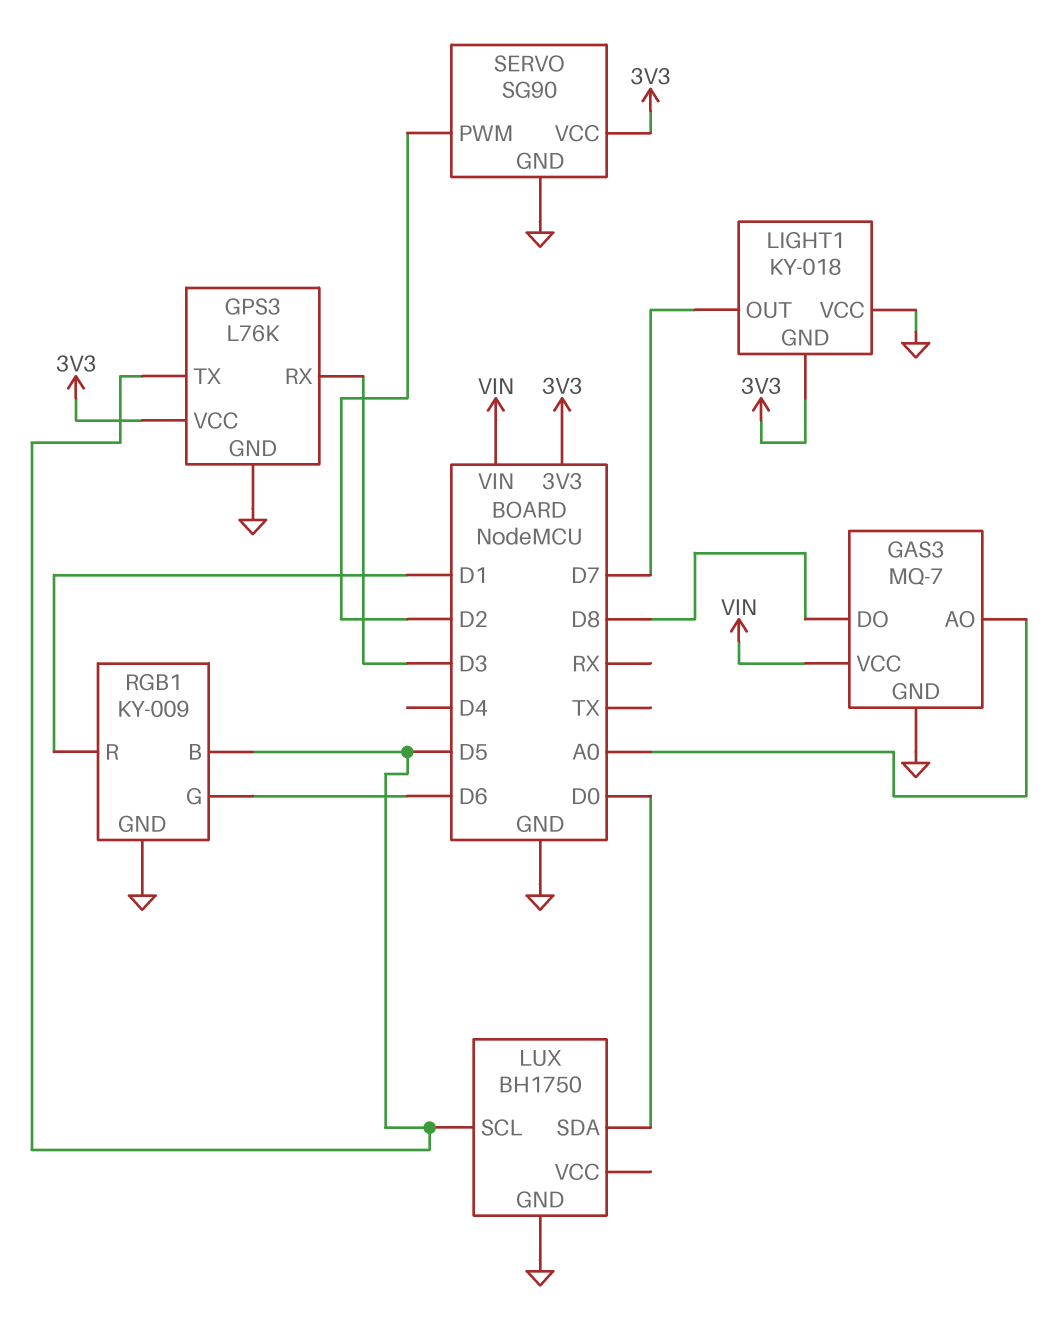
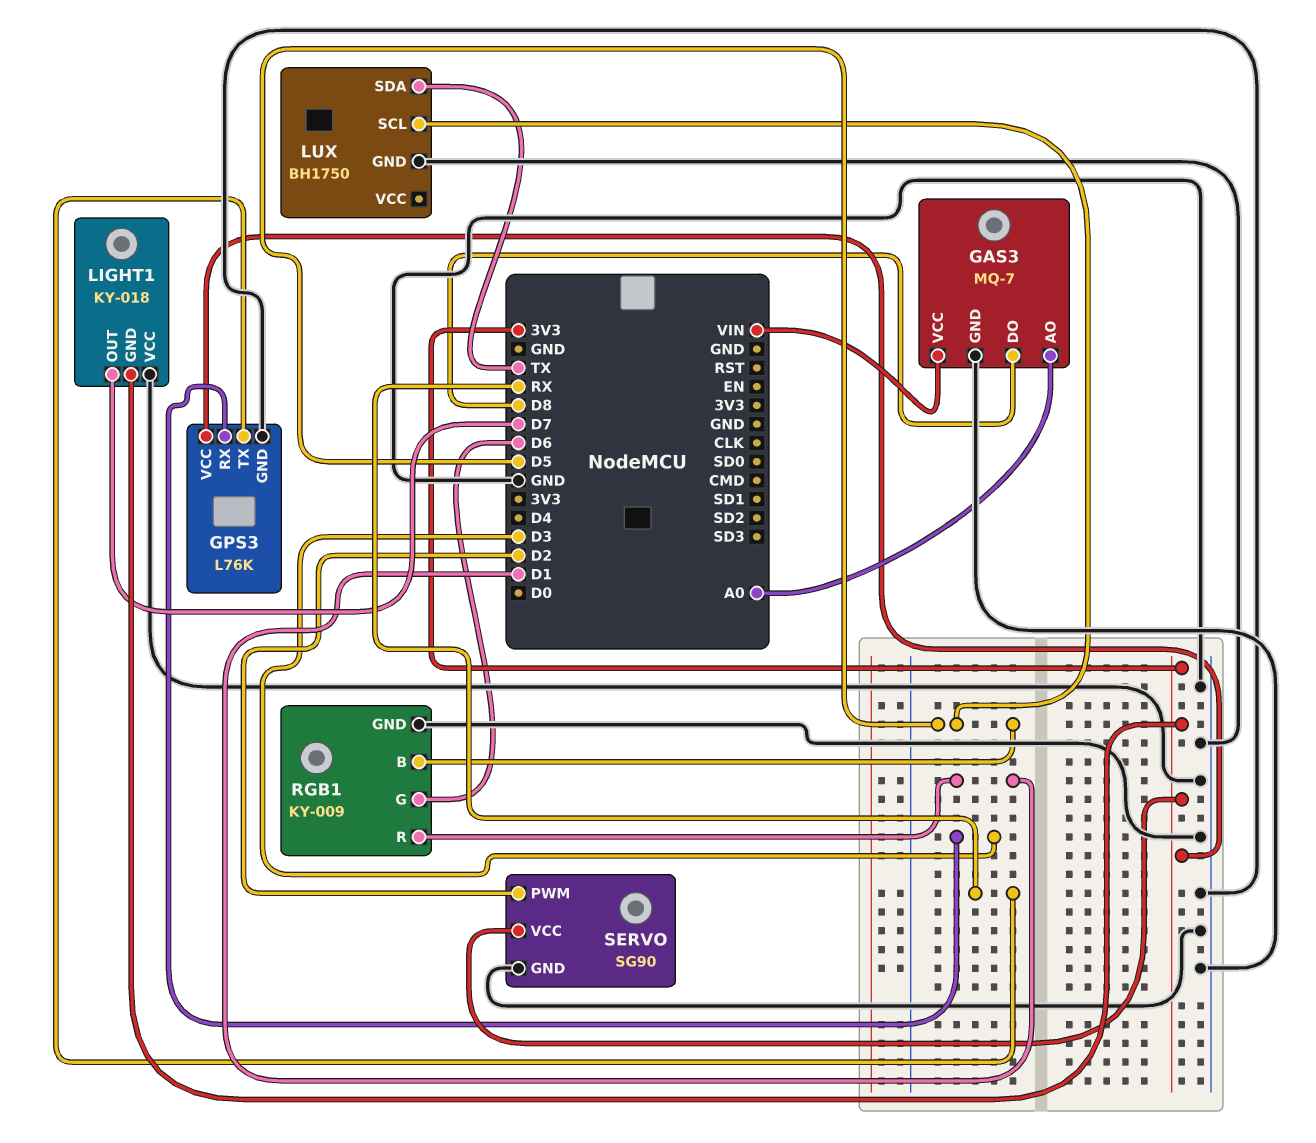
GPS3 pin TX: D5 -> RX
LUX pin SDA: D0 -> TX

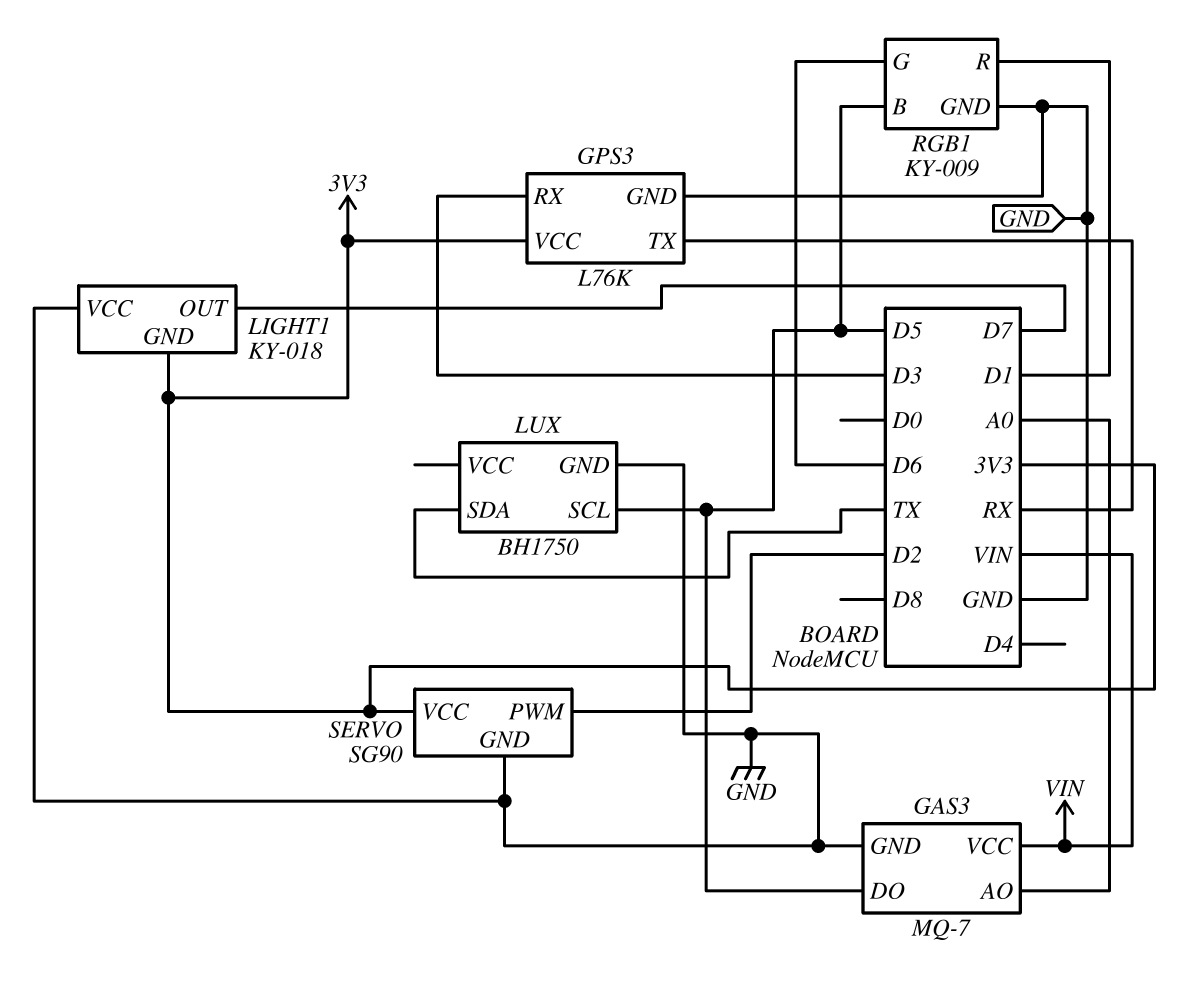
GAS3 pin DO: D8 -> D5

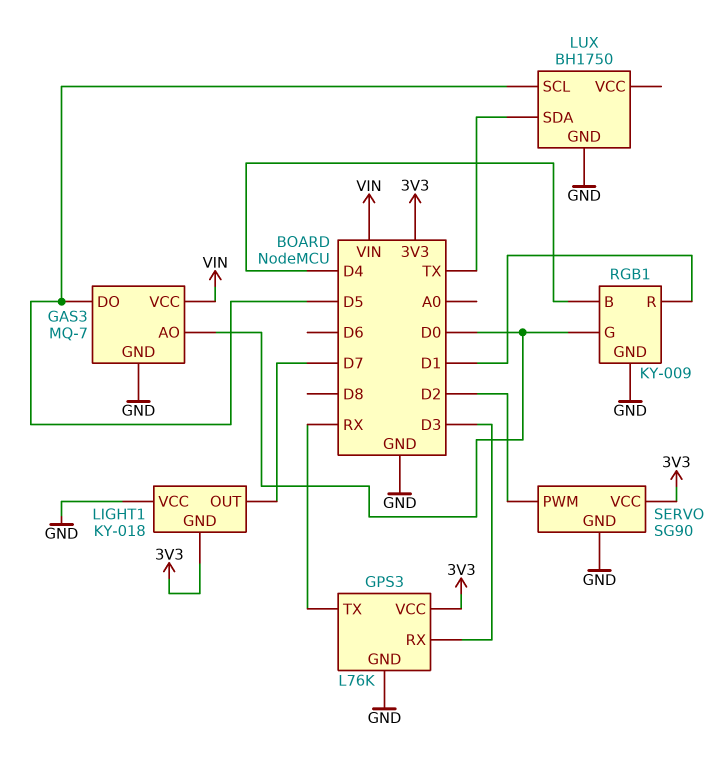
GAS3 pin AO: A0 -> D0
RGB1 pin B: D5 -> D4
RGB1 pin G: D6 -> D0

